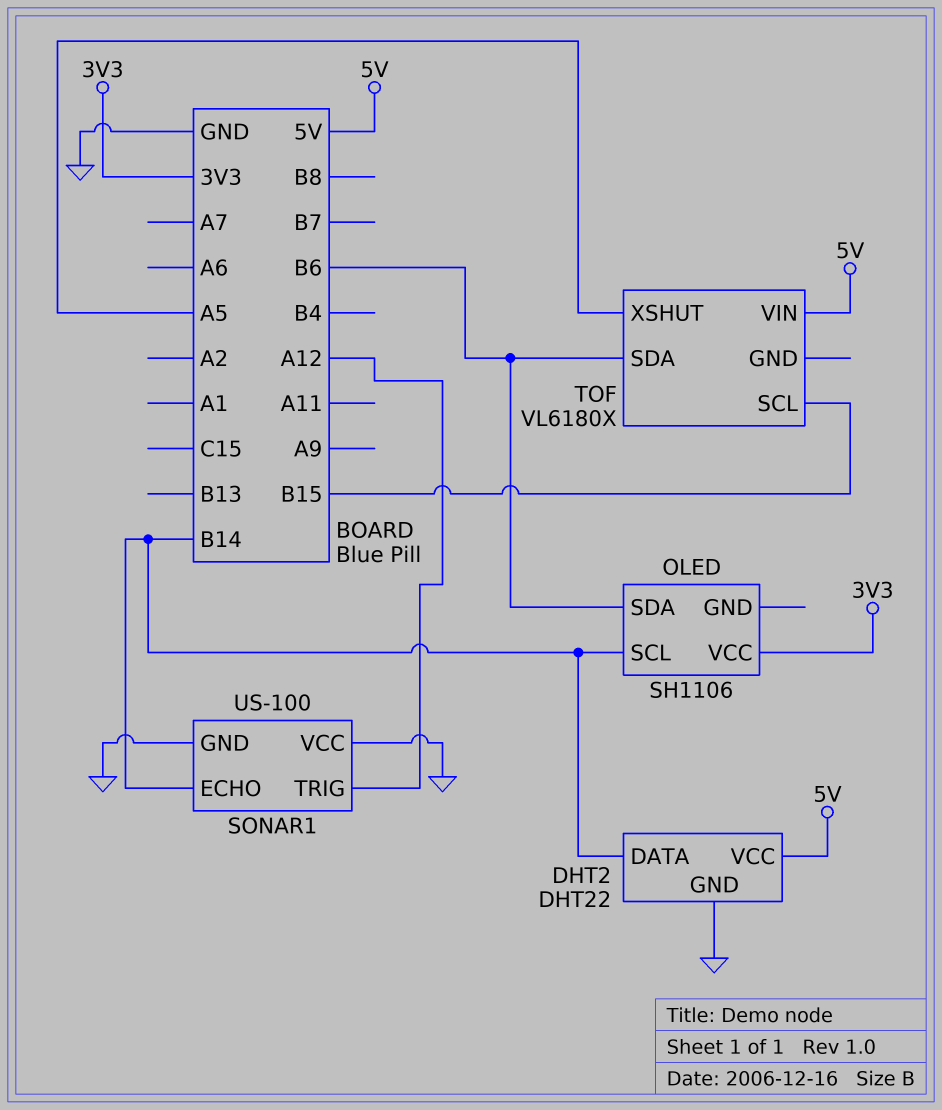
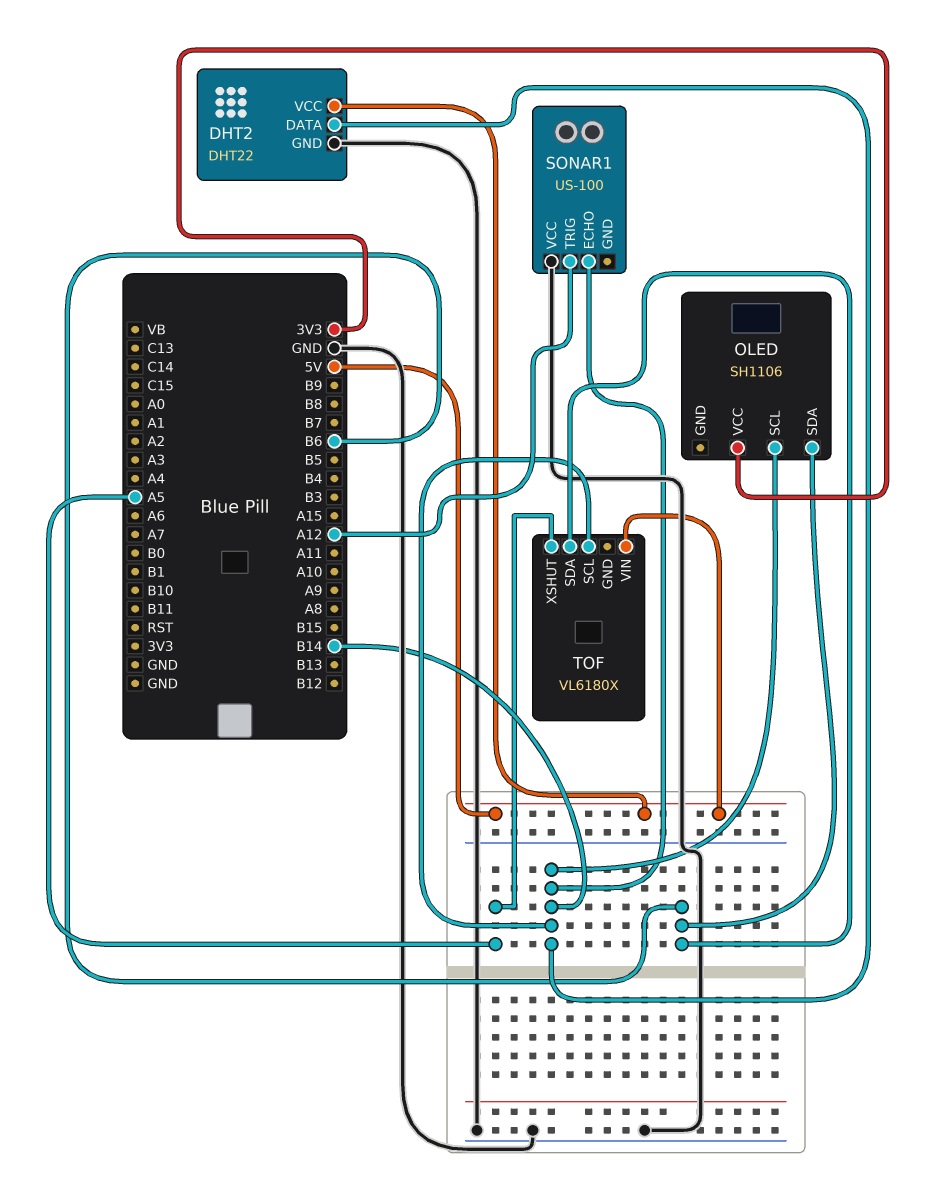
SONAR1 pin GND: GND -> none
TOF pin SCL: B15 -> B14

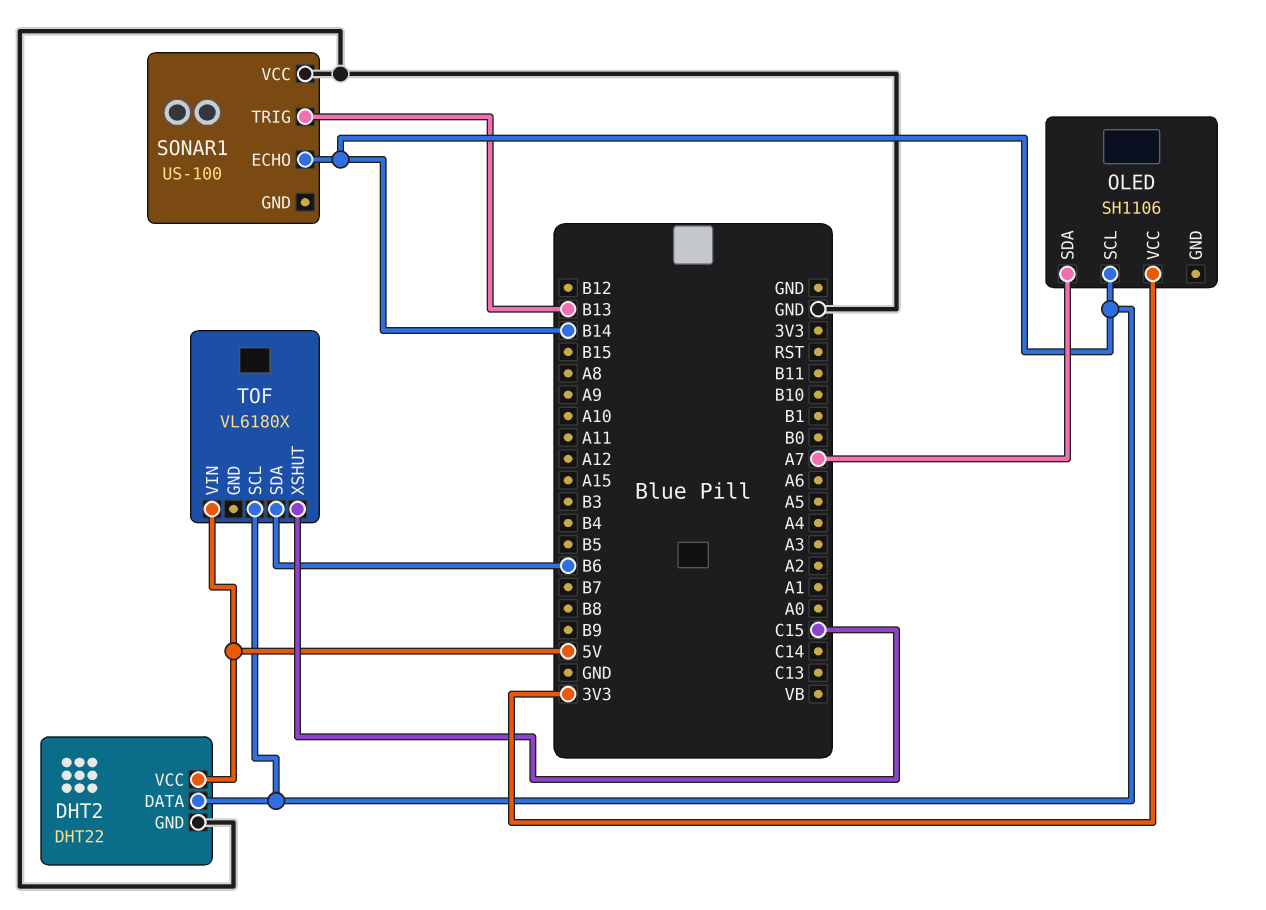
OLED pin SDA: B6 -> A7
SONAR1 pin TRIG: A12 -> B13
TOF pin XSHUT: A5 -> C15

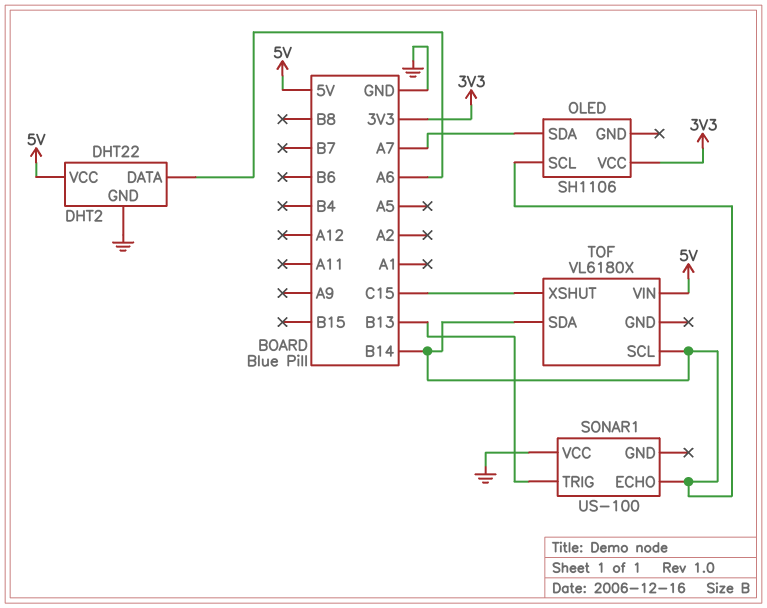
DHT2 pin DATA: B14 -> A6
TOF pin SDA: B6 -> B14

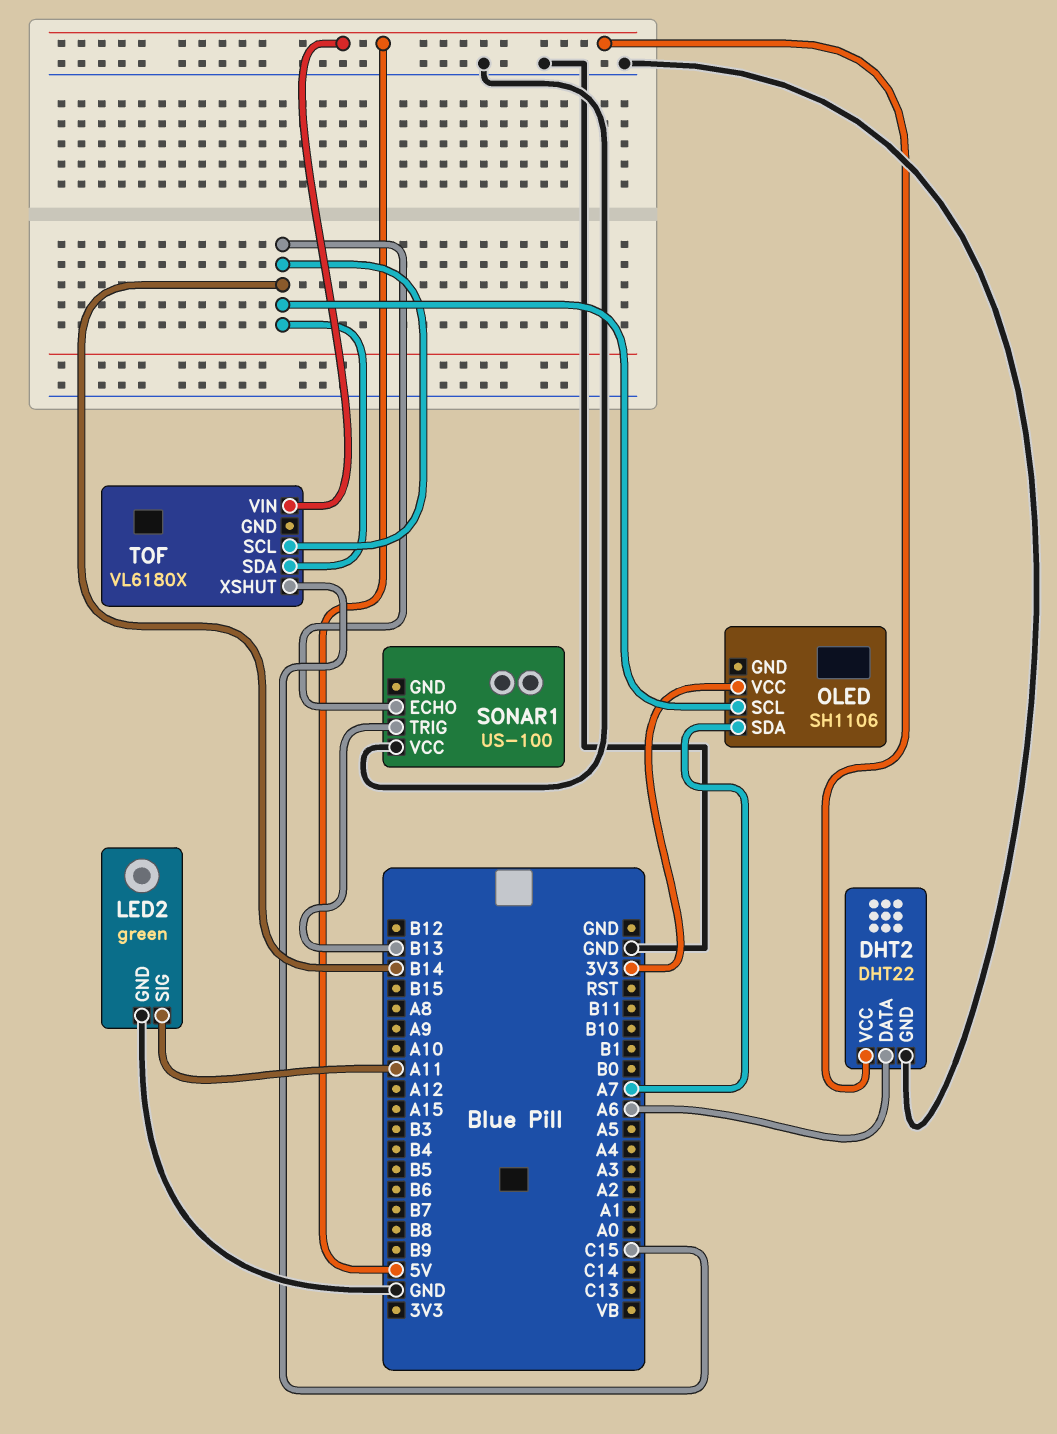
LED2: none -> green
LED2 pin GND: none -> GND
LED2 pin SIG: none -> A11

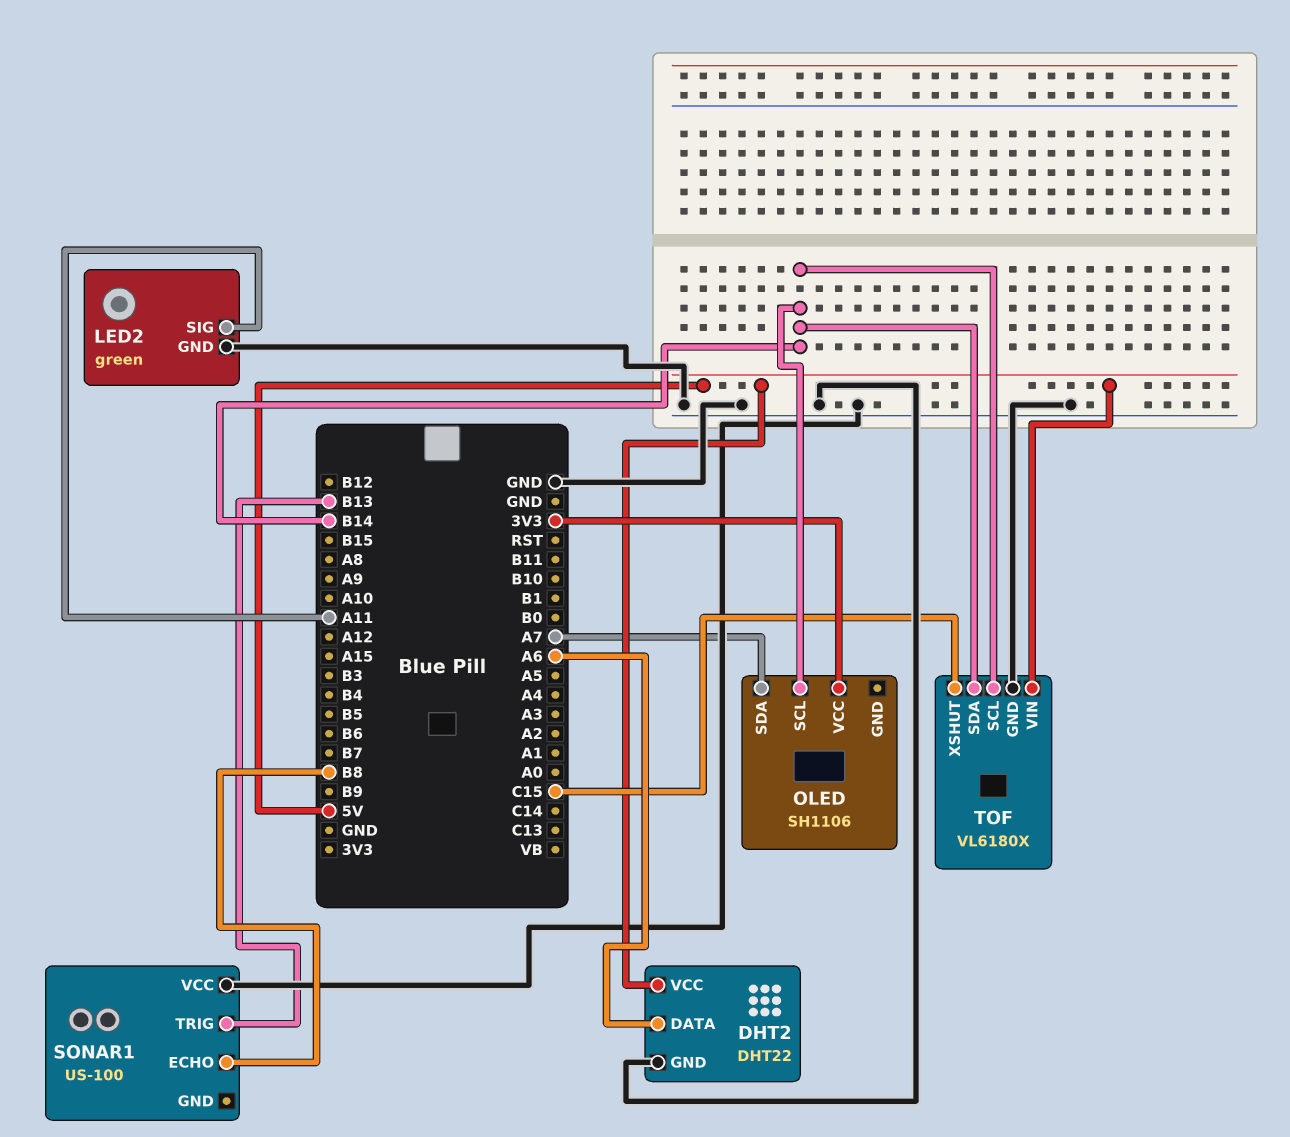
SONAR1 pin ECHO: B14 -> B8
TOF pin GND: none -> GND

